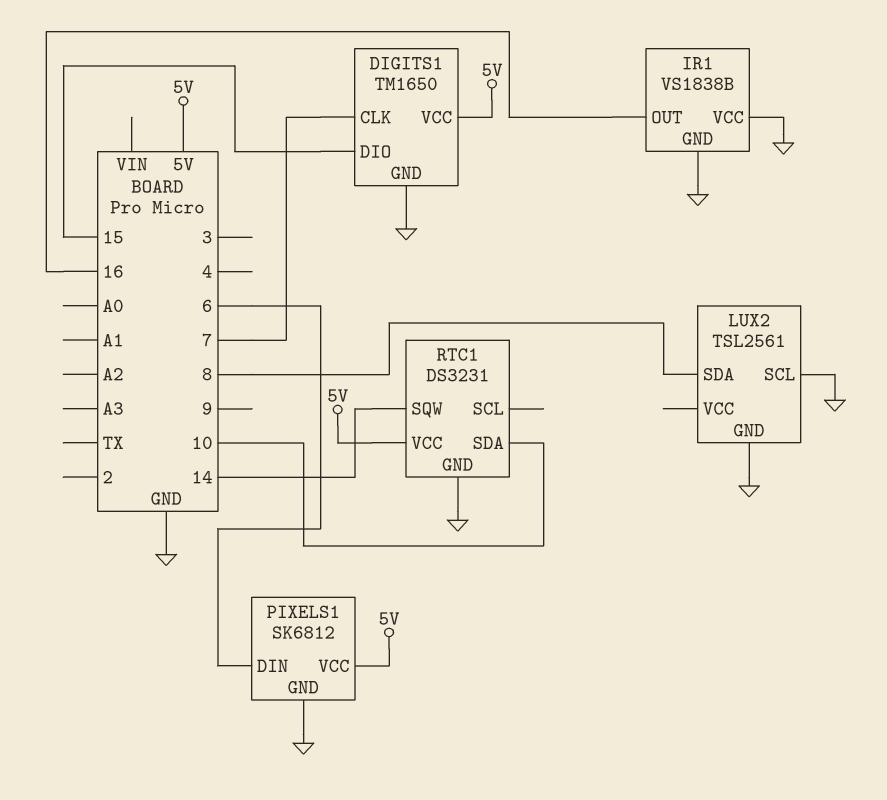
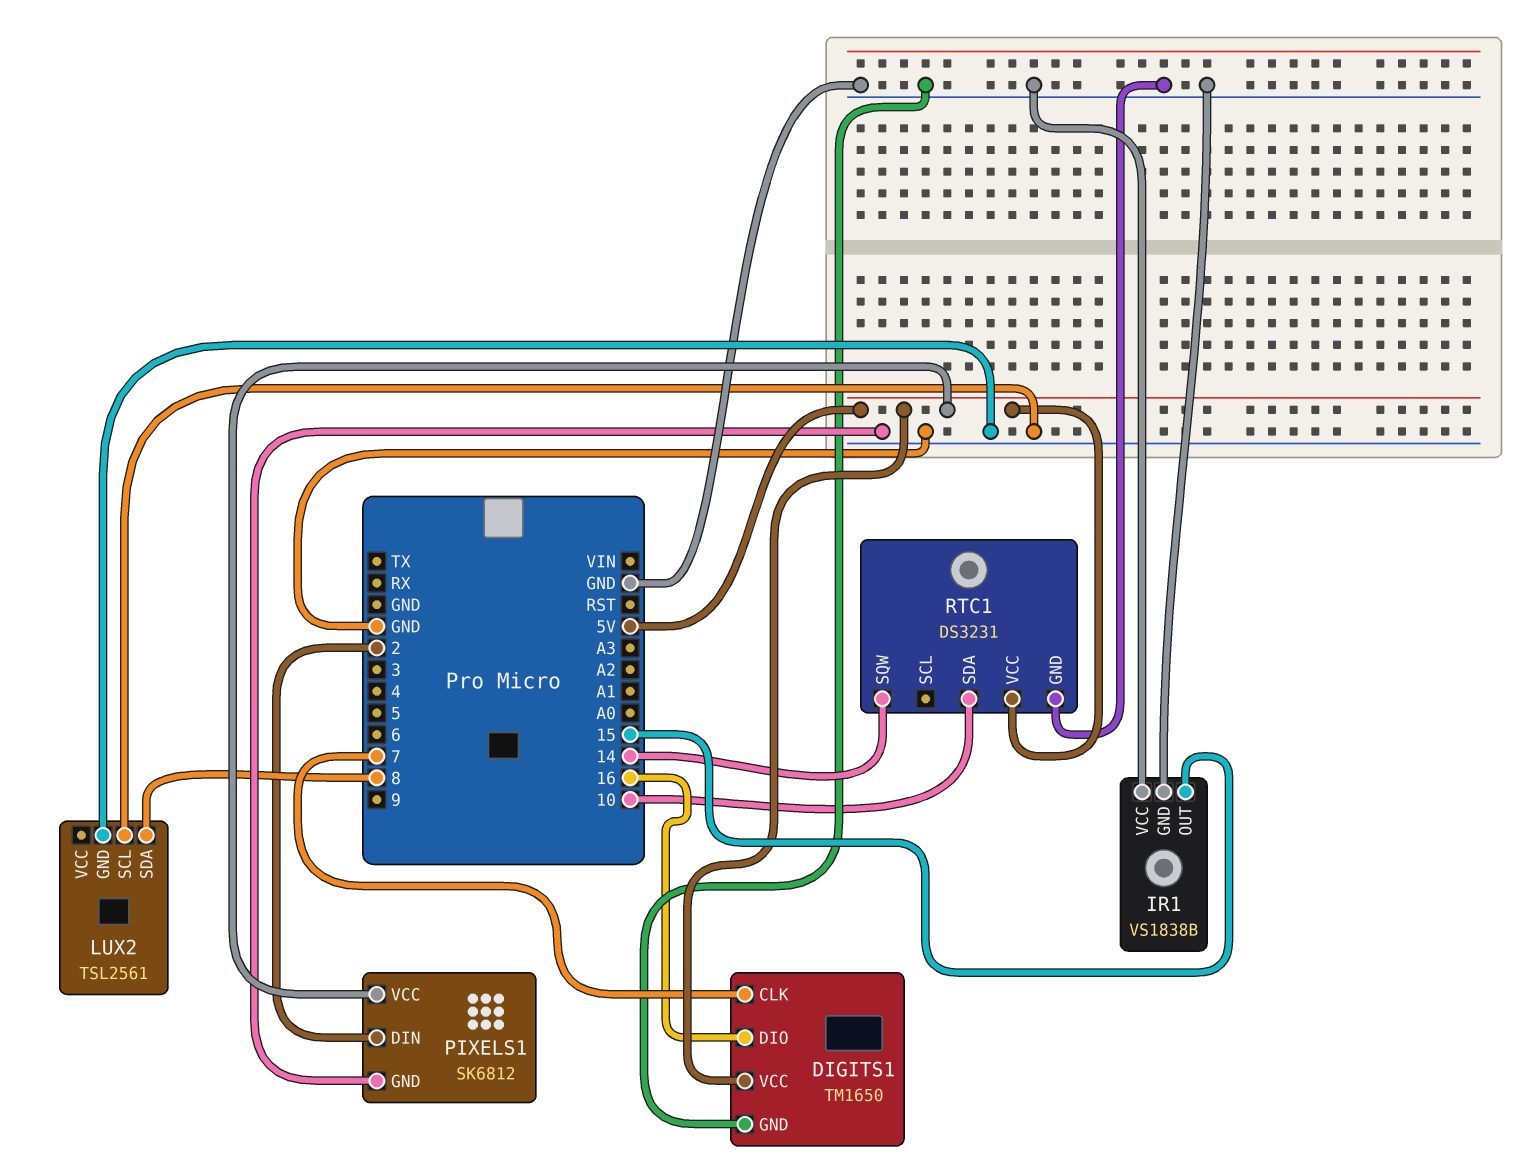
DIGITS1 pin DIO: 15 -> 16
IR1 pin OUT: 16 -> 15
PIXELS1 pin DIN: 6 -> 2

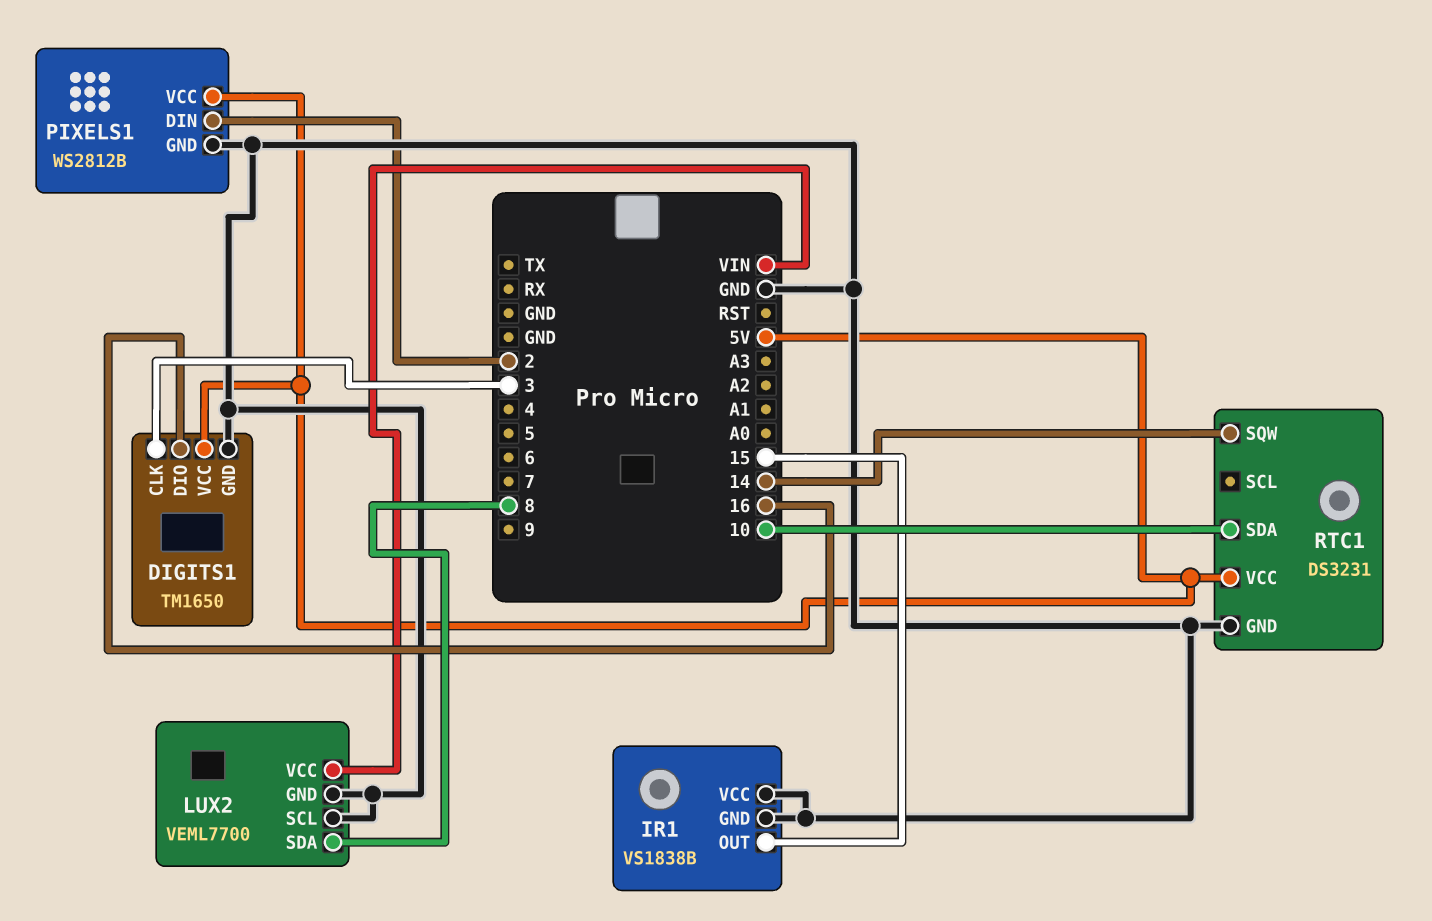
DIGITS1 pin CLK: 7 -> 3
LUX2: TSL2561 -> VEML7700
LUX2 pin VCC: none -> VIN
PIXELS1: SK6812 -> WS2812B

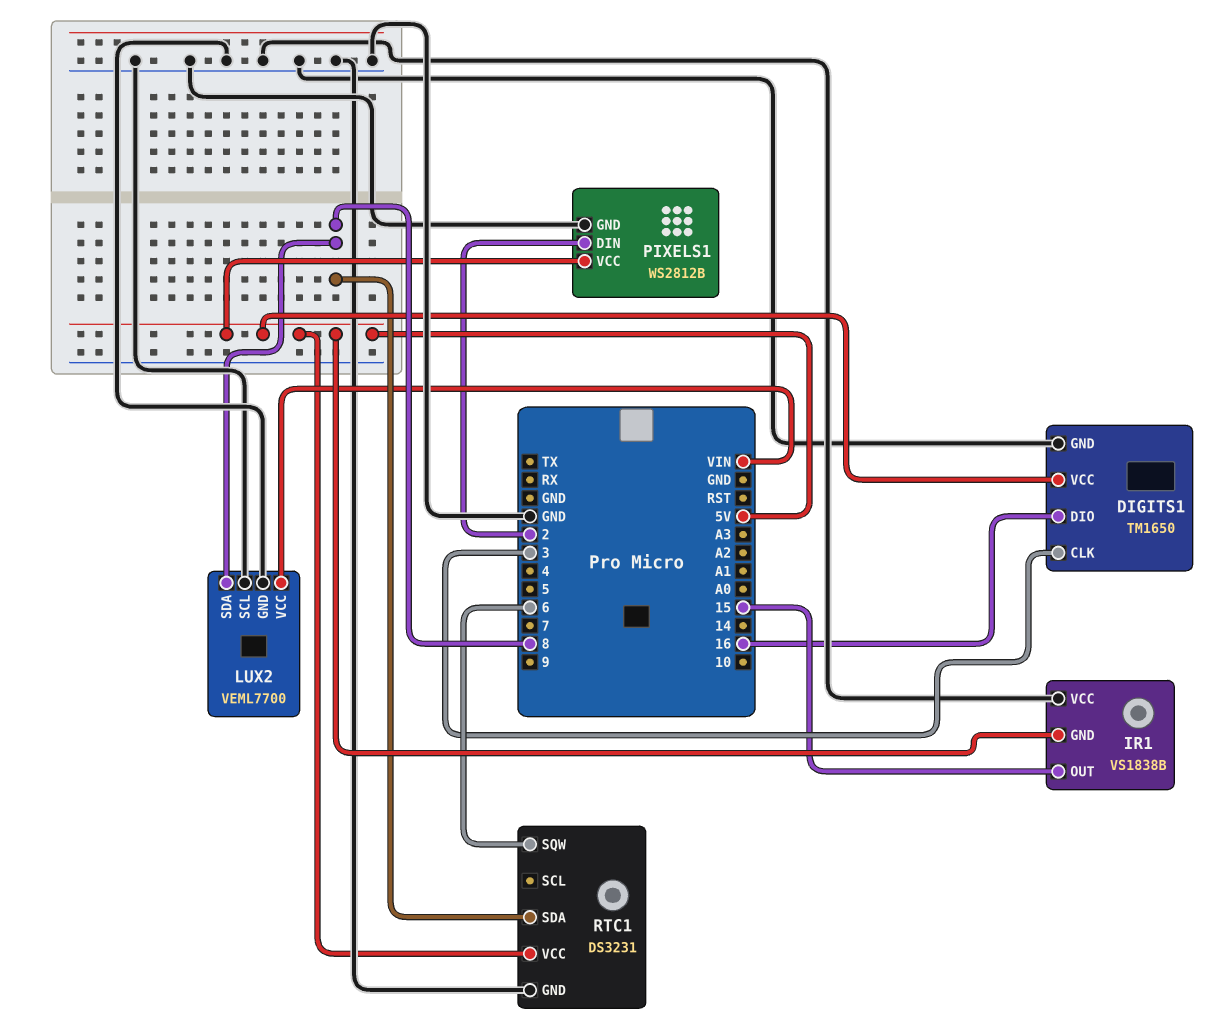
IR1 pin GND: GND -> 5V
RTC1 pin SDA: 10 -> 8
RTC1 pin SQW: 14 -> 6

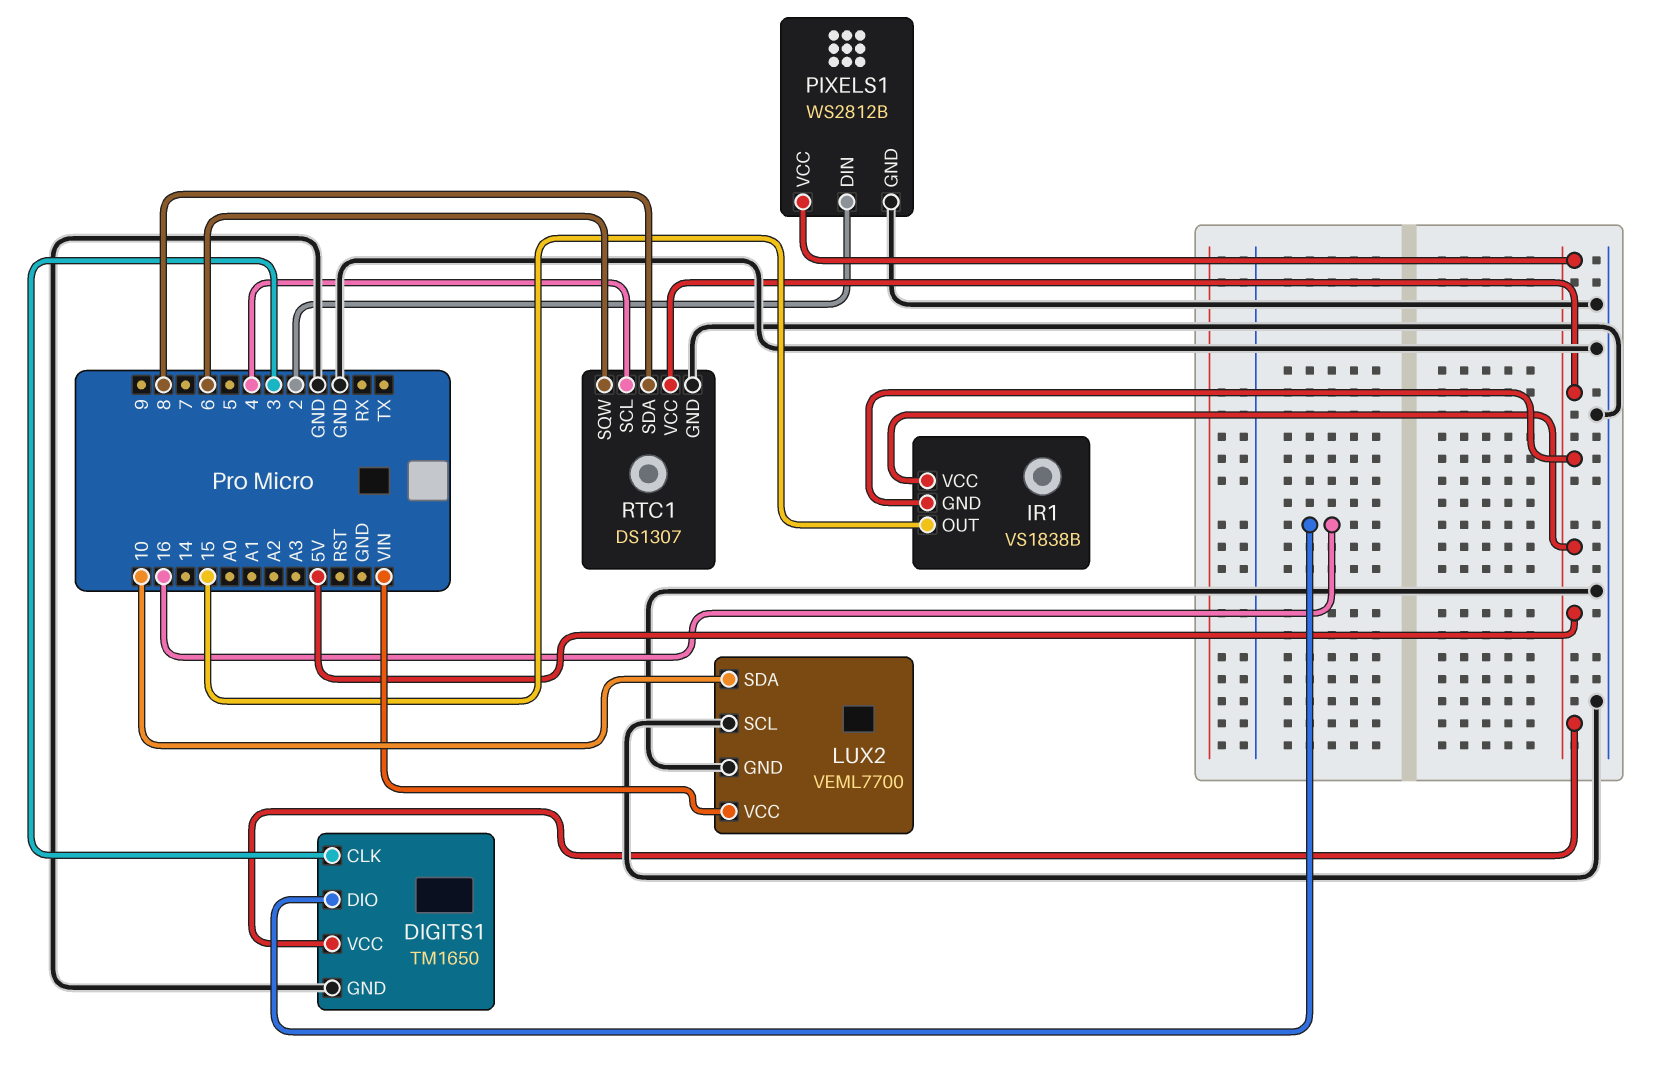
IR1 pin VCC: GND -> 5V
LUX2 pin SDA: 8 -> 10
RTC1: DS3231 -> DS1307
RTC1 pin SCL: none -> 4

